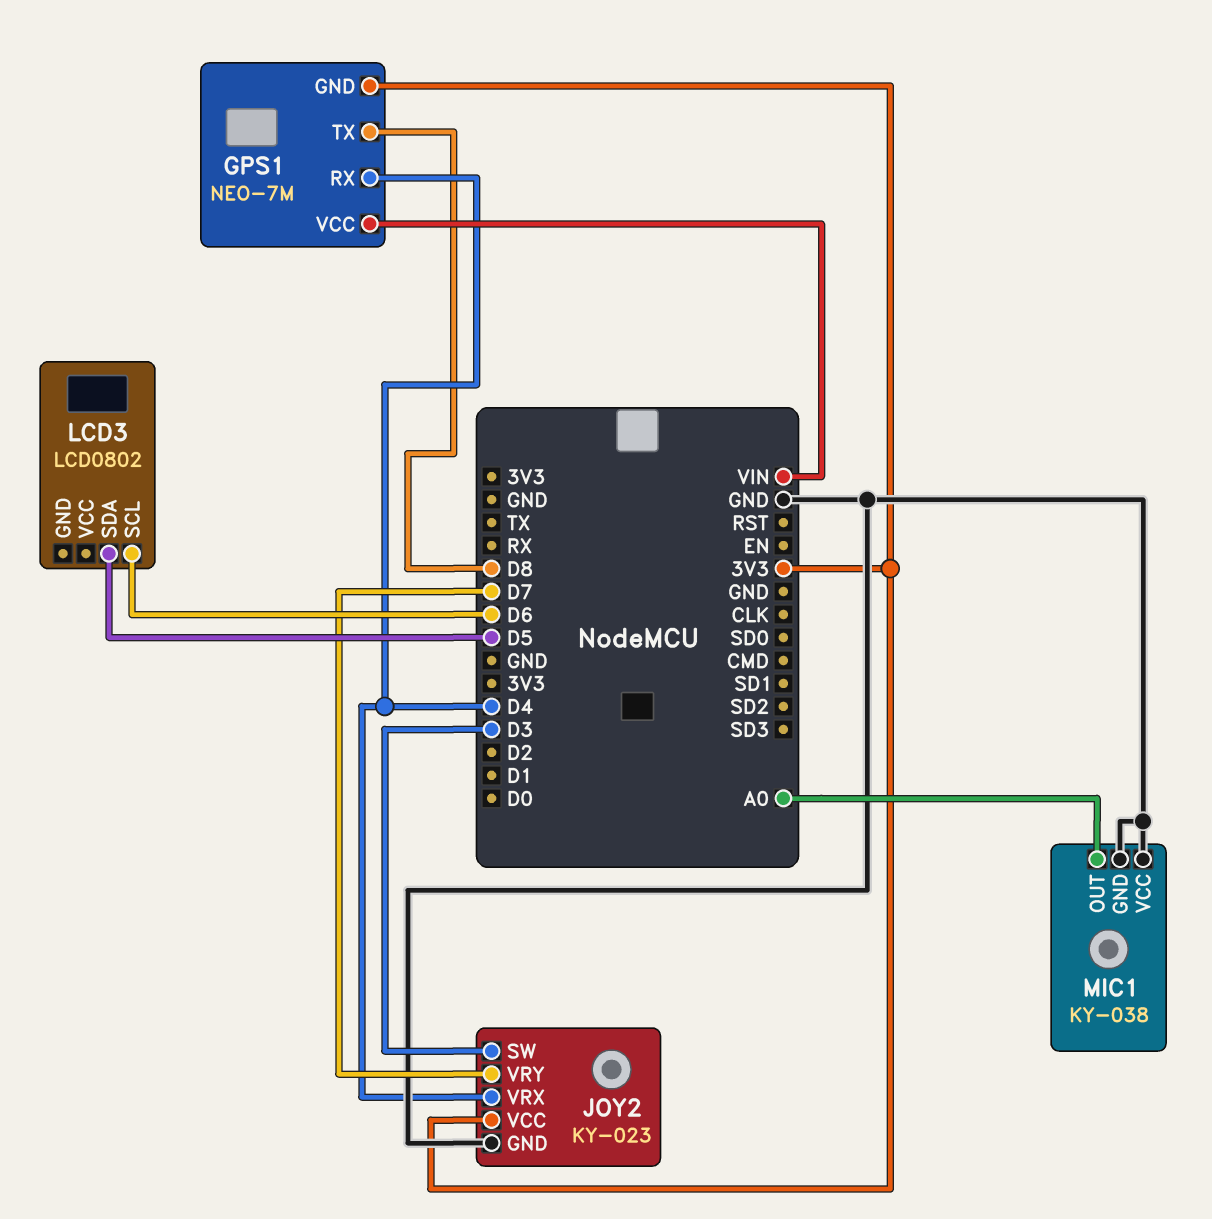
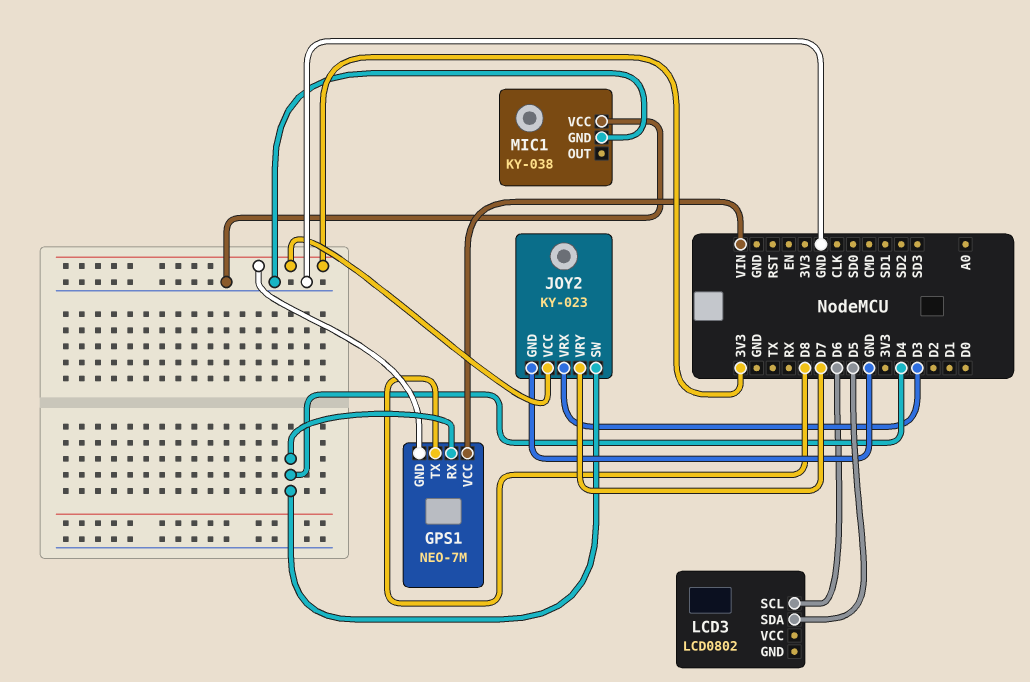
JOY2 pin SW: D3 -> D4
JOY2 pin VRX: D4 -> D3
MIC1 pin OUT: A0 -> none

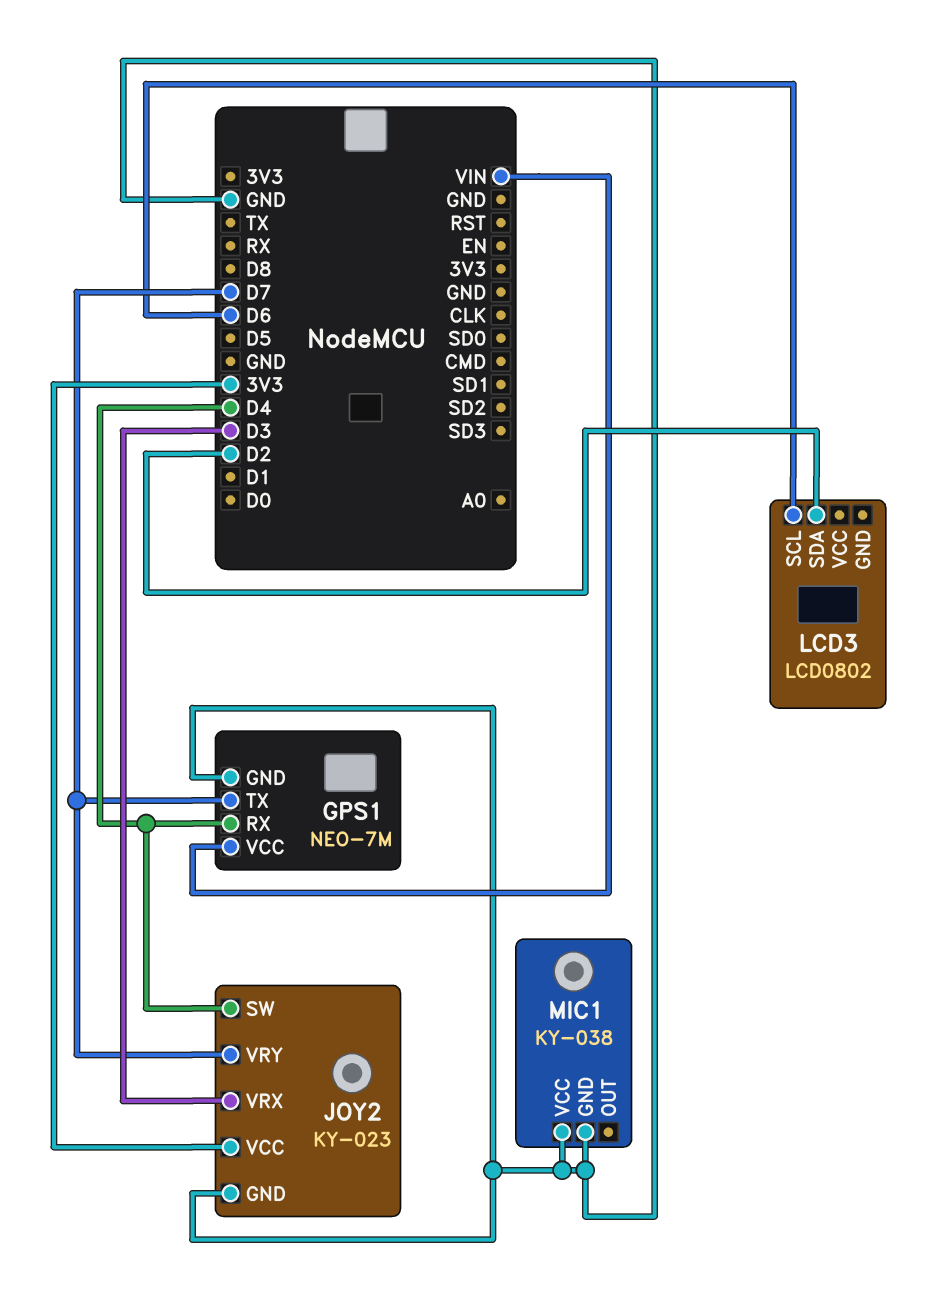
GPS1 pin GND: 3V3 -> GND
GPS1 pin TX: D8 -> D7
LCD3 pin SDA: D5 -> D2

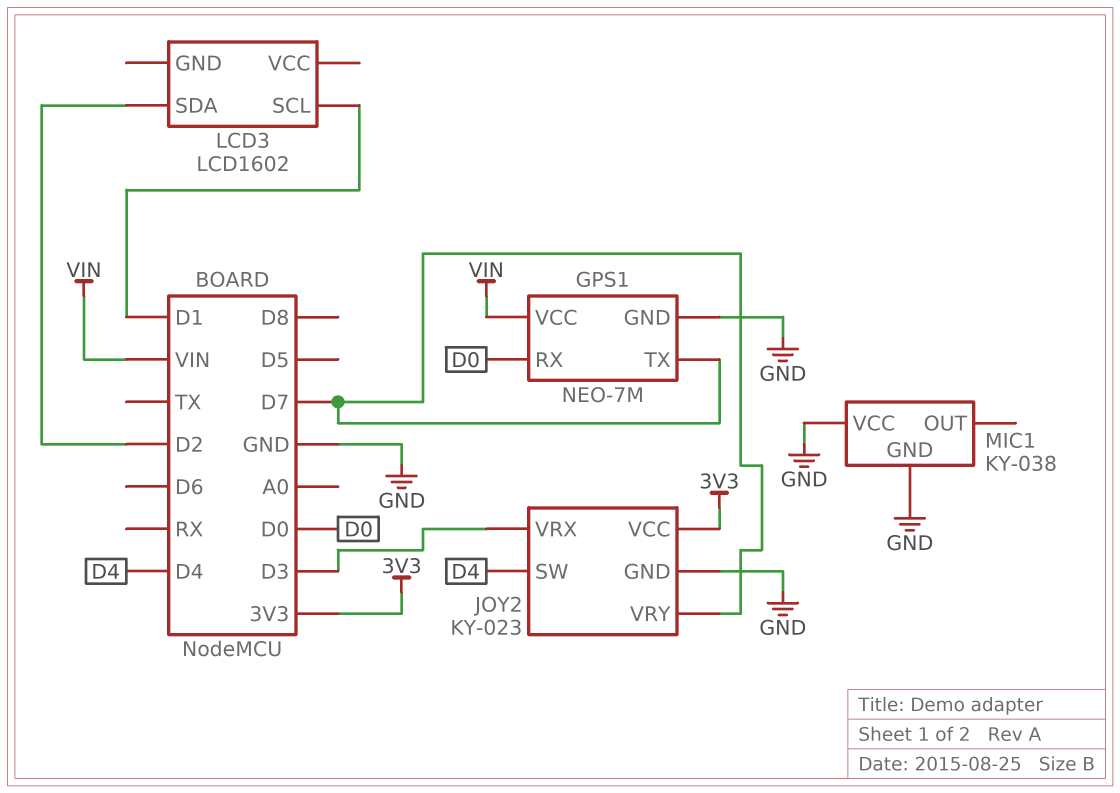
GPS1 pin RX: D4 -> D0
LCD3: LCD0802 -> LCD1602
LCD3 pin SCL: D6 -> D1

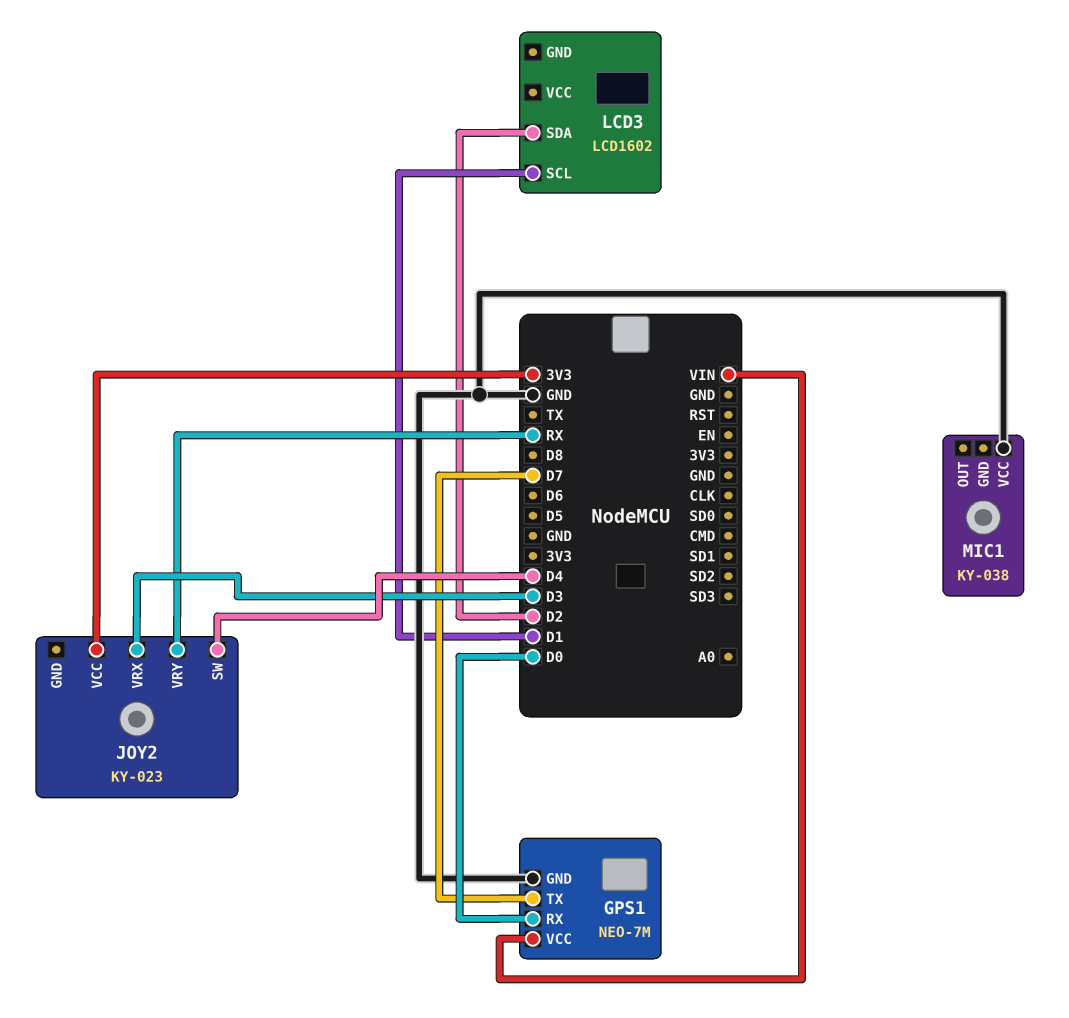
JOY2 pin GND: GND -> none
JOY2 pin VRY: D7 -> RX
MIC1 pin GND: GND -> none

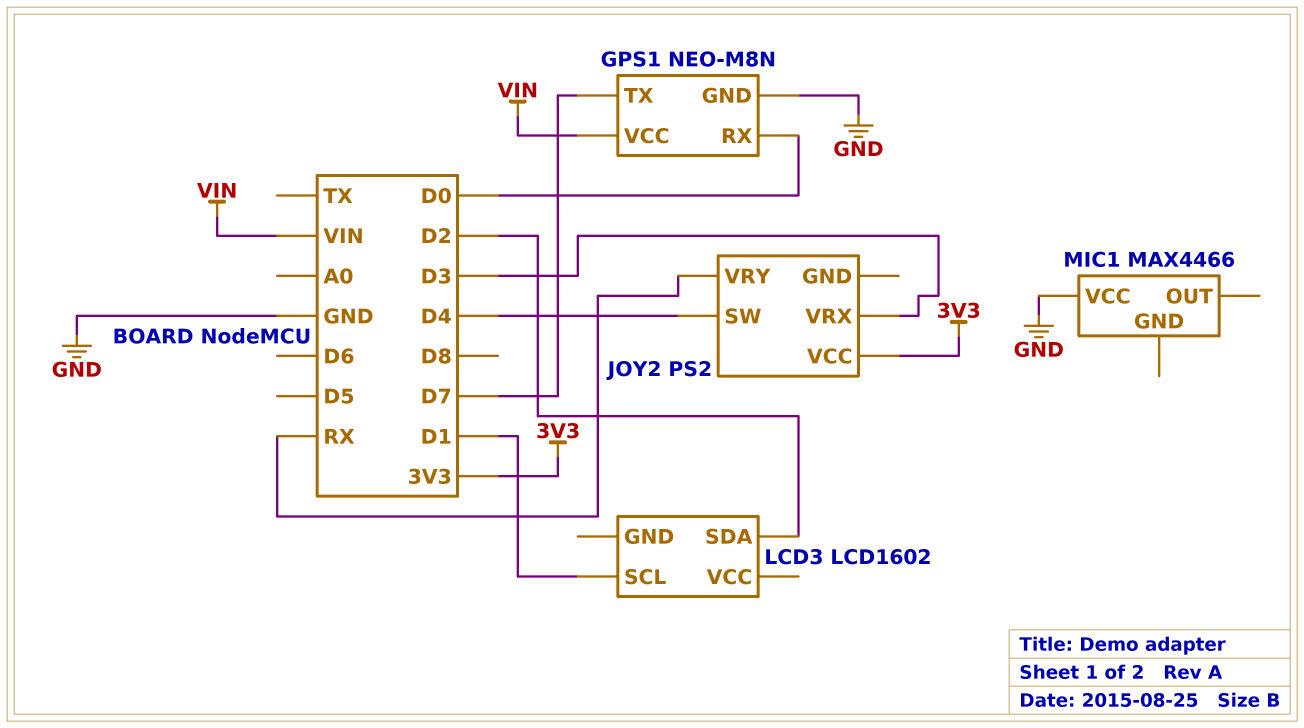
GPS1: NEO-7M -> NEO-M8N
JOY2: KY-023 -> PS2
MIC1: KY-038 -> MAX4466

